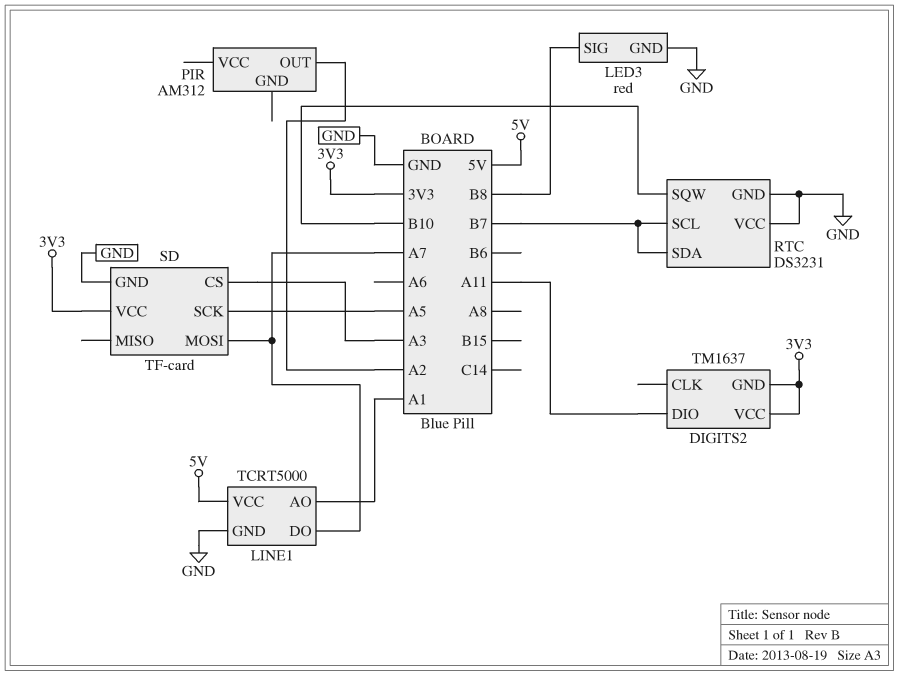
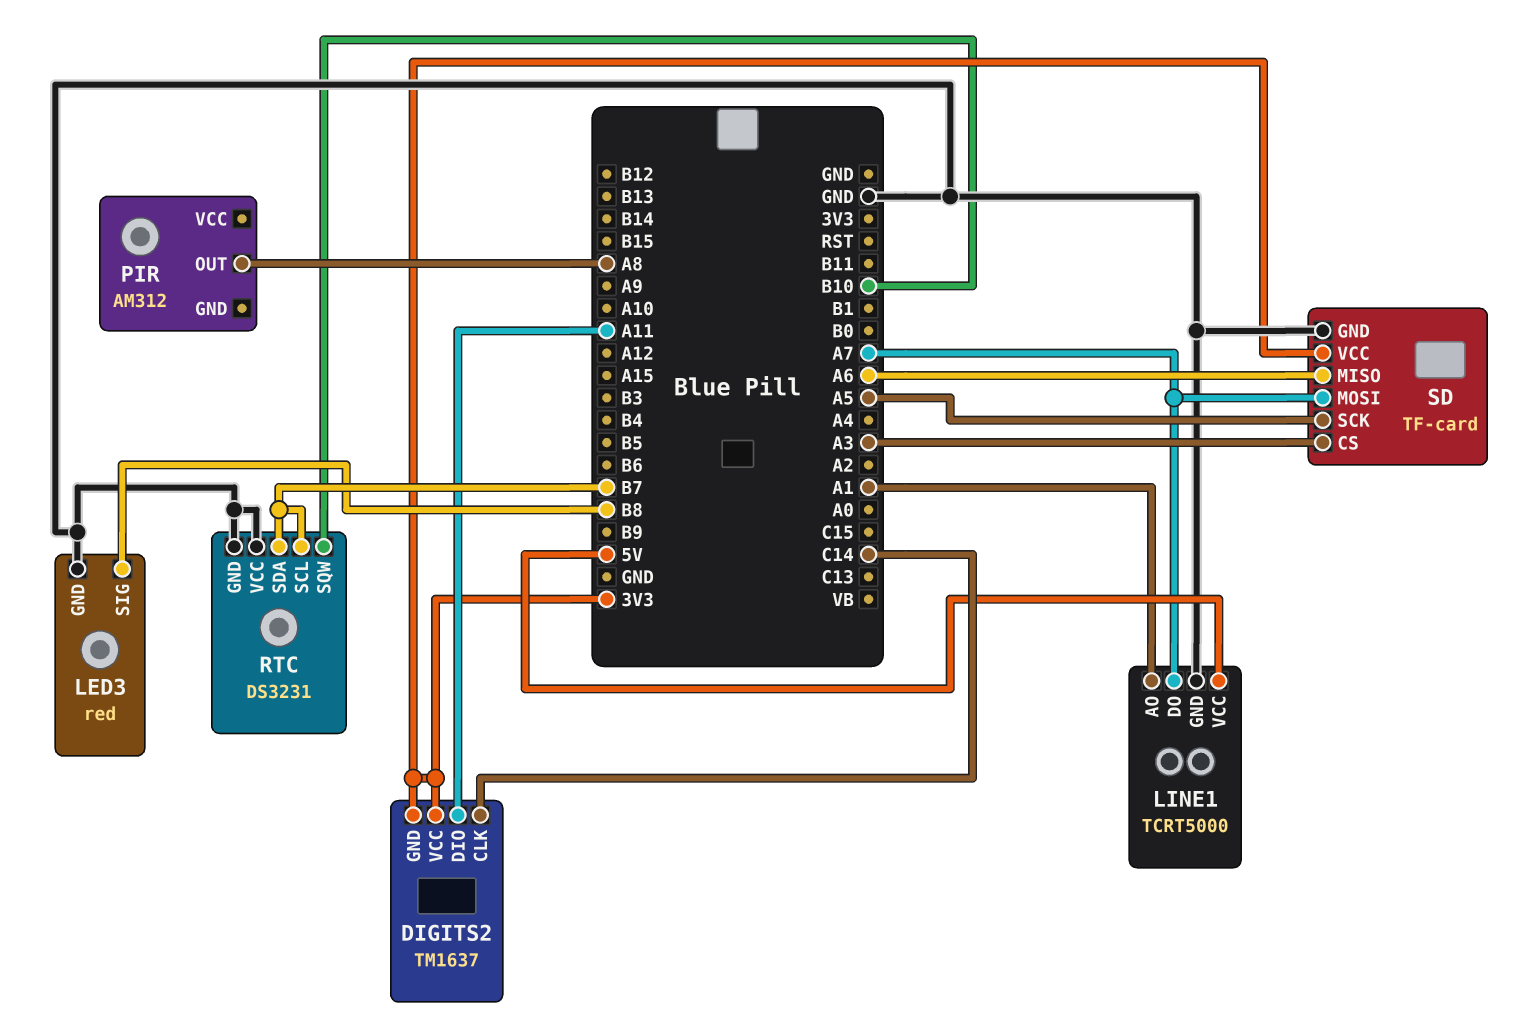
DIGITS2 pin CLK: none -> C14
PIR pin OUT: A2 -> A8
SD pin MISO: none -> A6

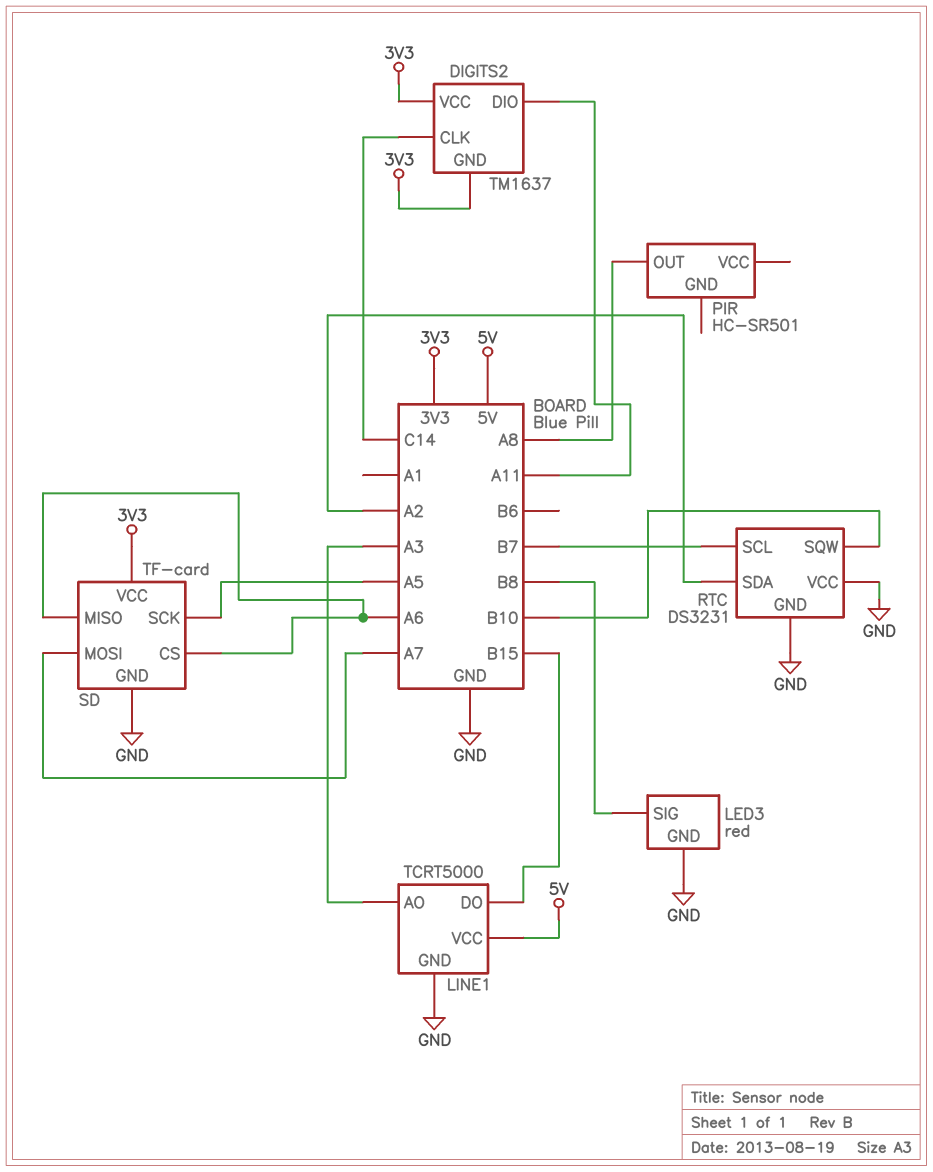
LINE1 pin AO: A1 -> A3
LINE1 pin DO: A7 -> B15
PIR: AM312 -> HC-SR501
RTC pin SDA: B7 -> A2
SD pin CS: A3 -> A6

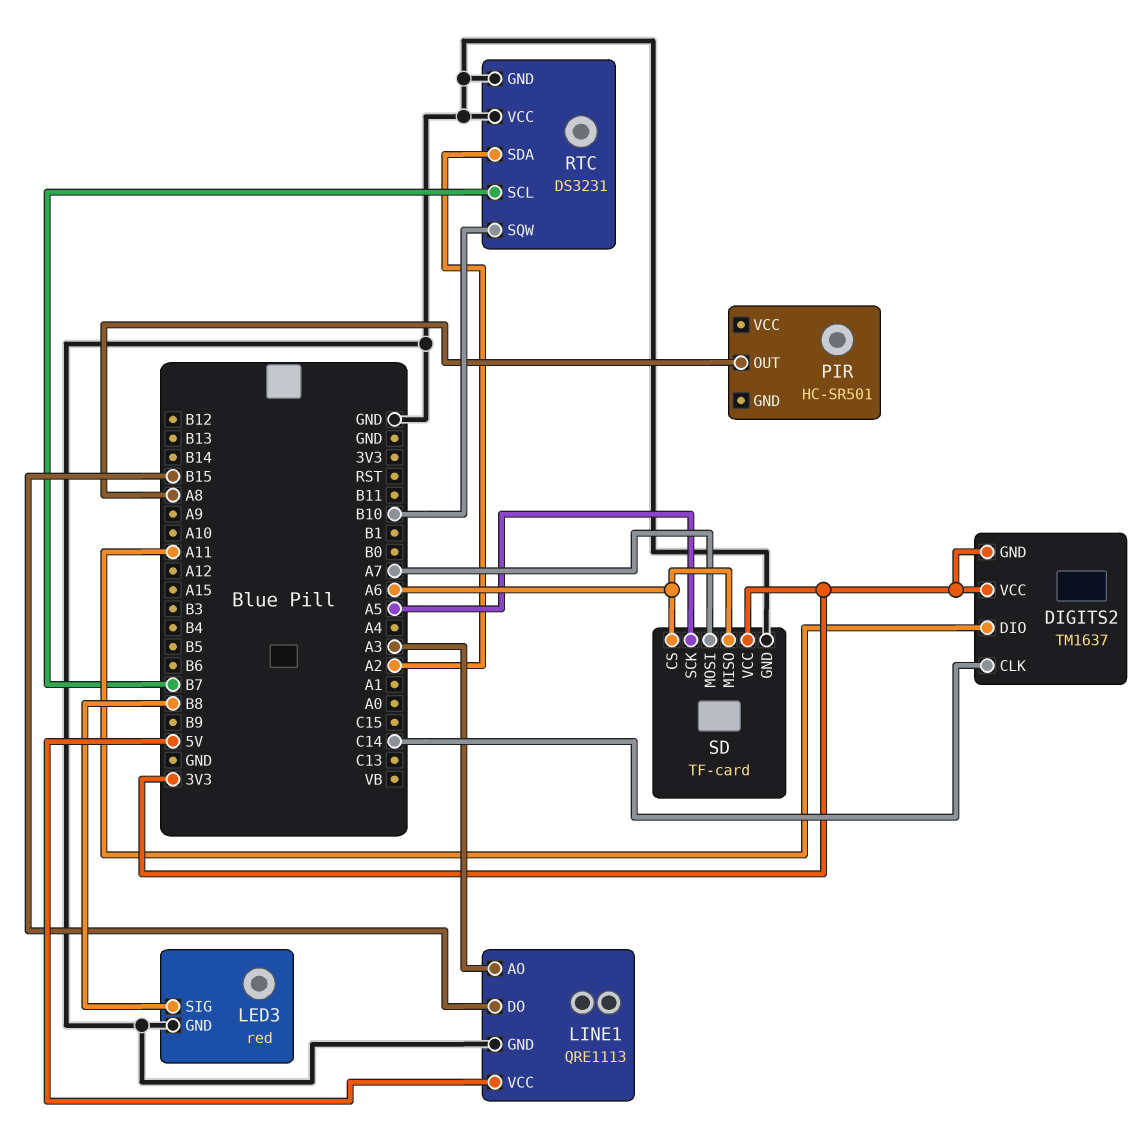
LINE1: TCRT5000 -> QRE1113

